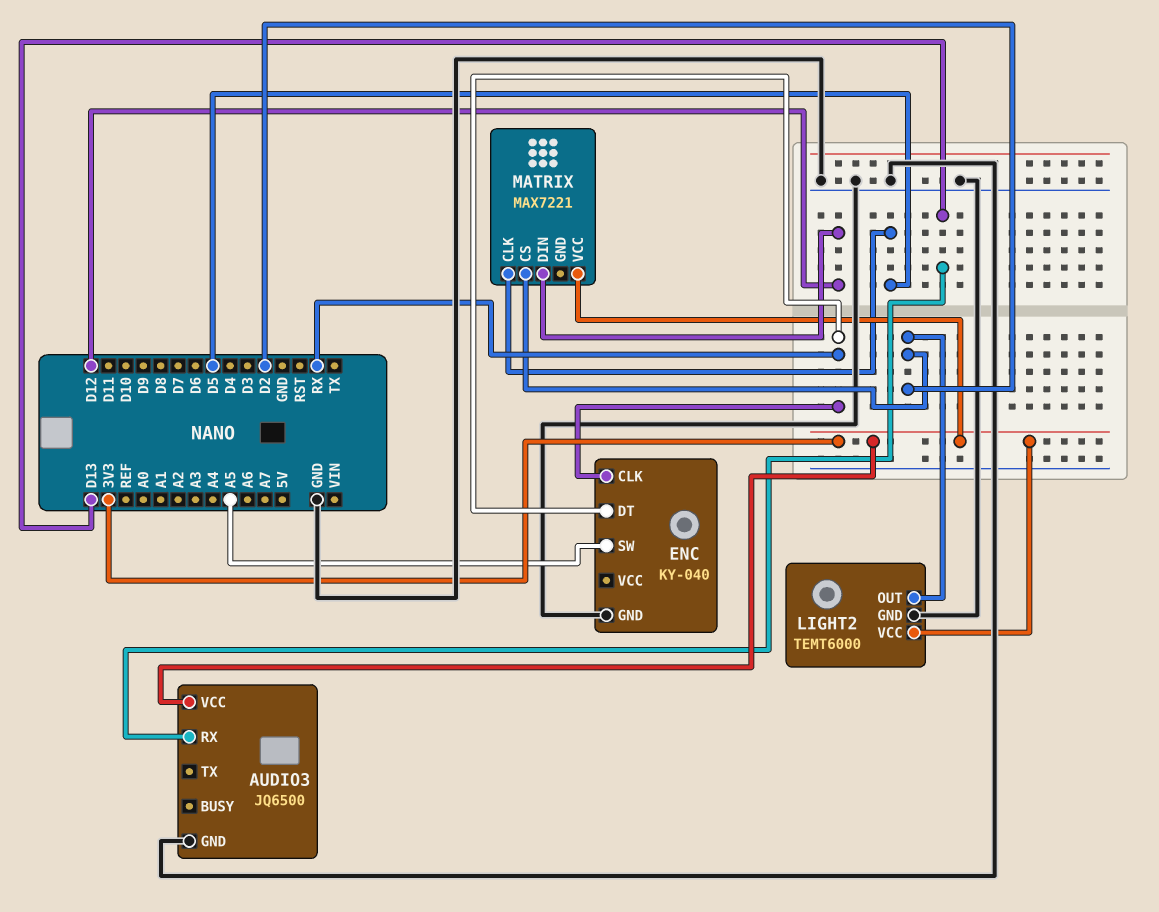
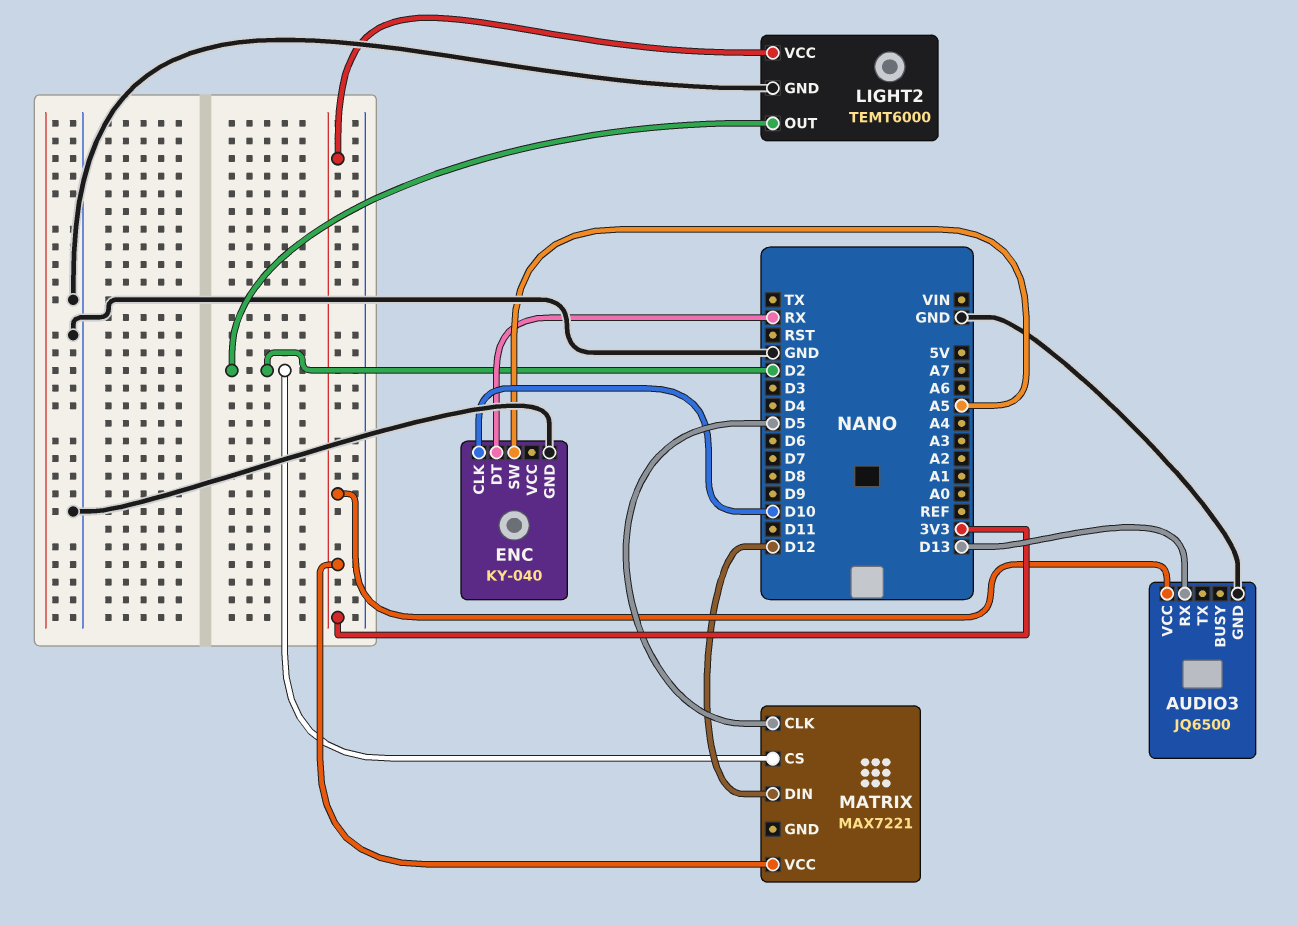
ENC pin CLK: RX -> D10

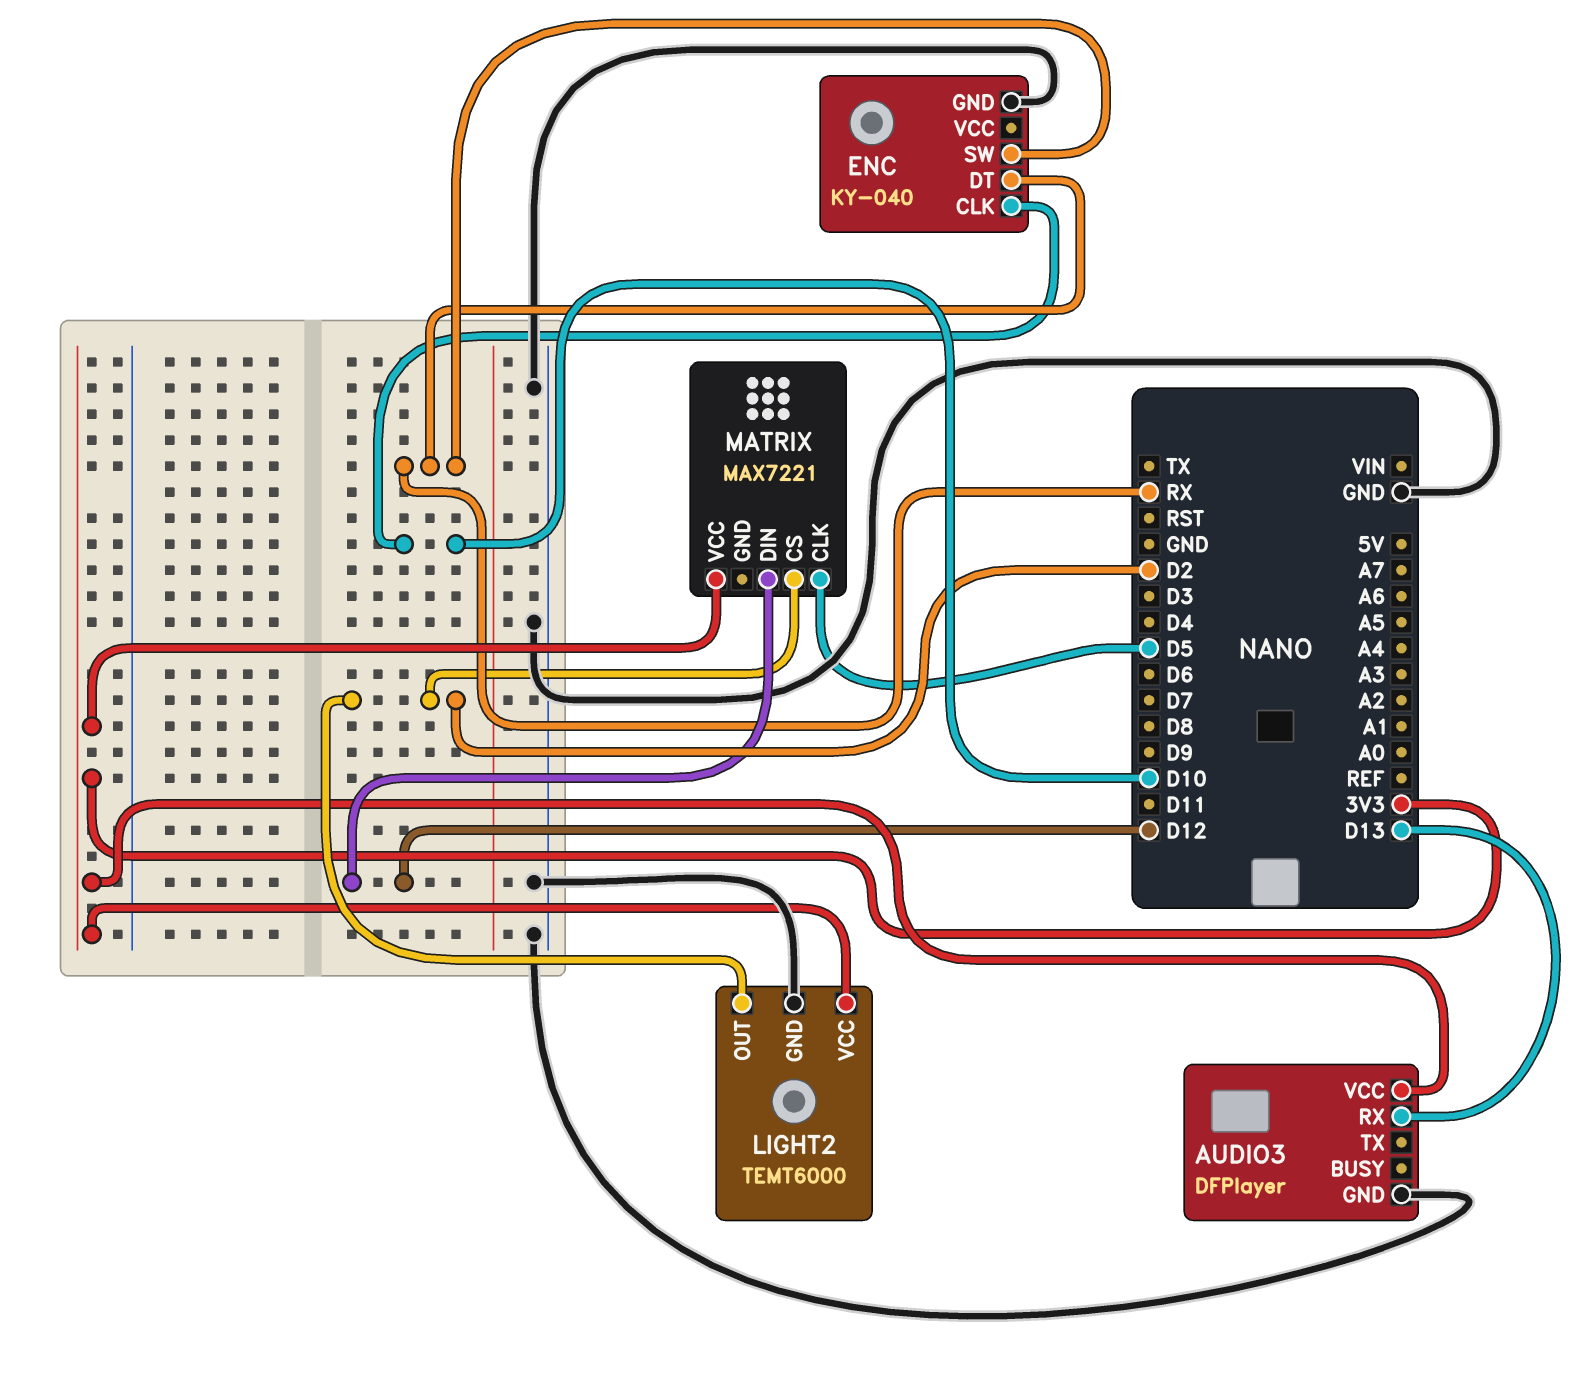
AUDIO3: JQ6500 -> DFPlayer
ENC pin SW: A5 -> RX

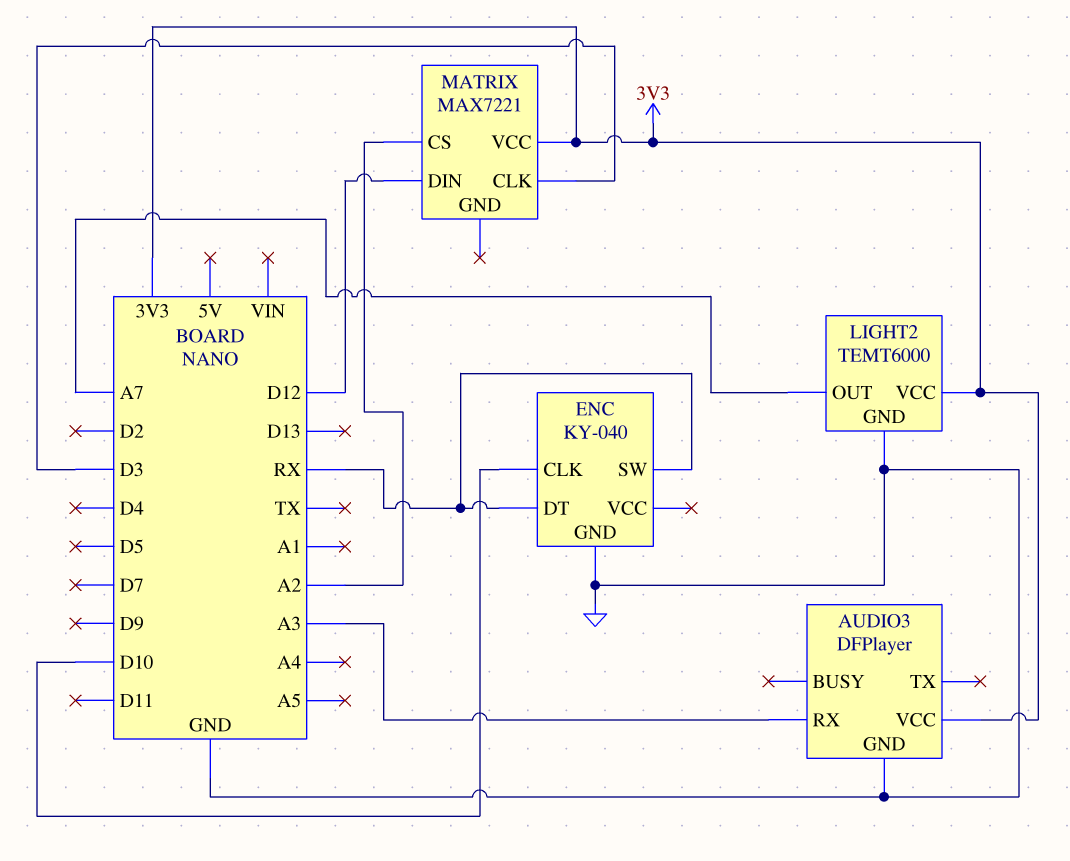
AUDIO3 pin RX: D13 -> A3
LIGHT2 pin OUT: D2 -> A7
MATRIX pin CLK: D5 -> D3
MATRIX pin CS: D2 -> A2

